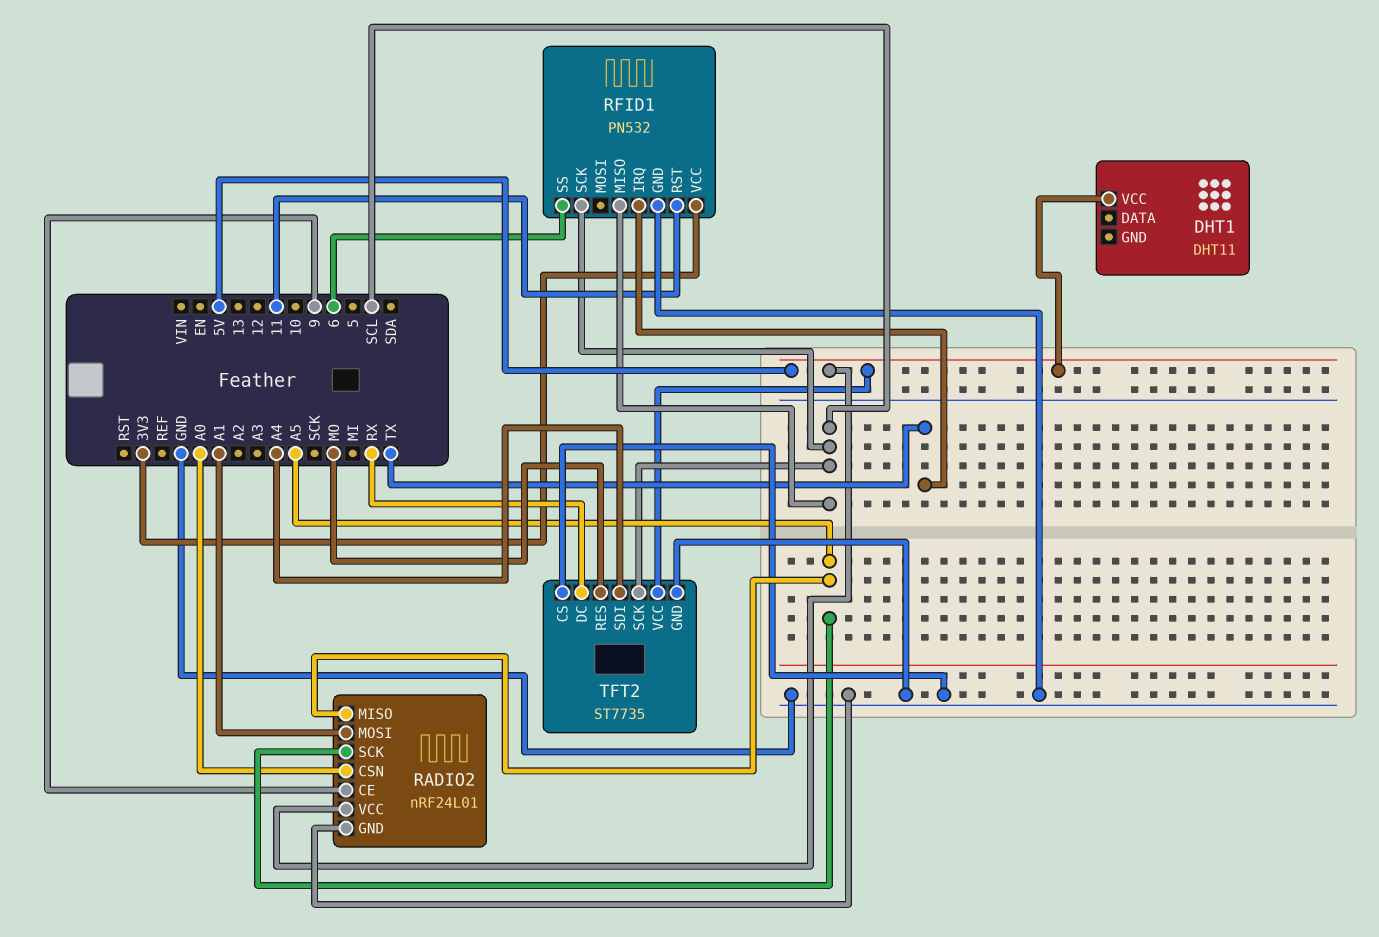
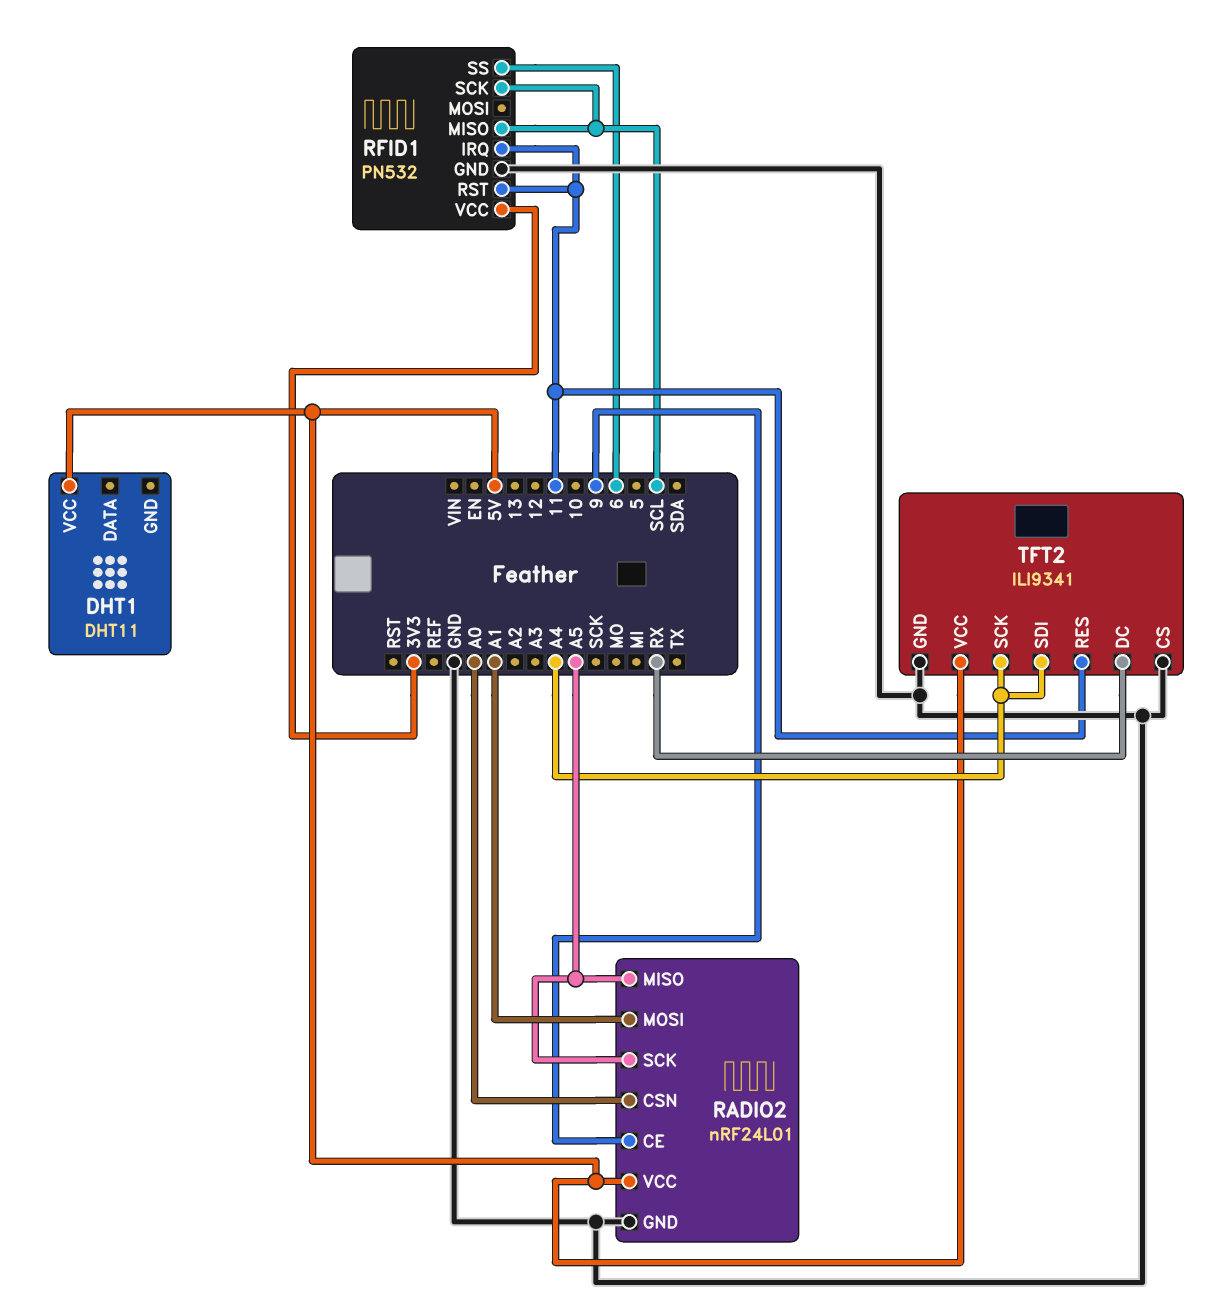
RFID1 pin IRQ: TX -> 11
TFT2: ST7735 -> ILI9341
TFT2 pin RES: MO -> 11
TFT2 pin SCK: SCL -> A4

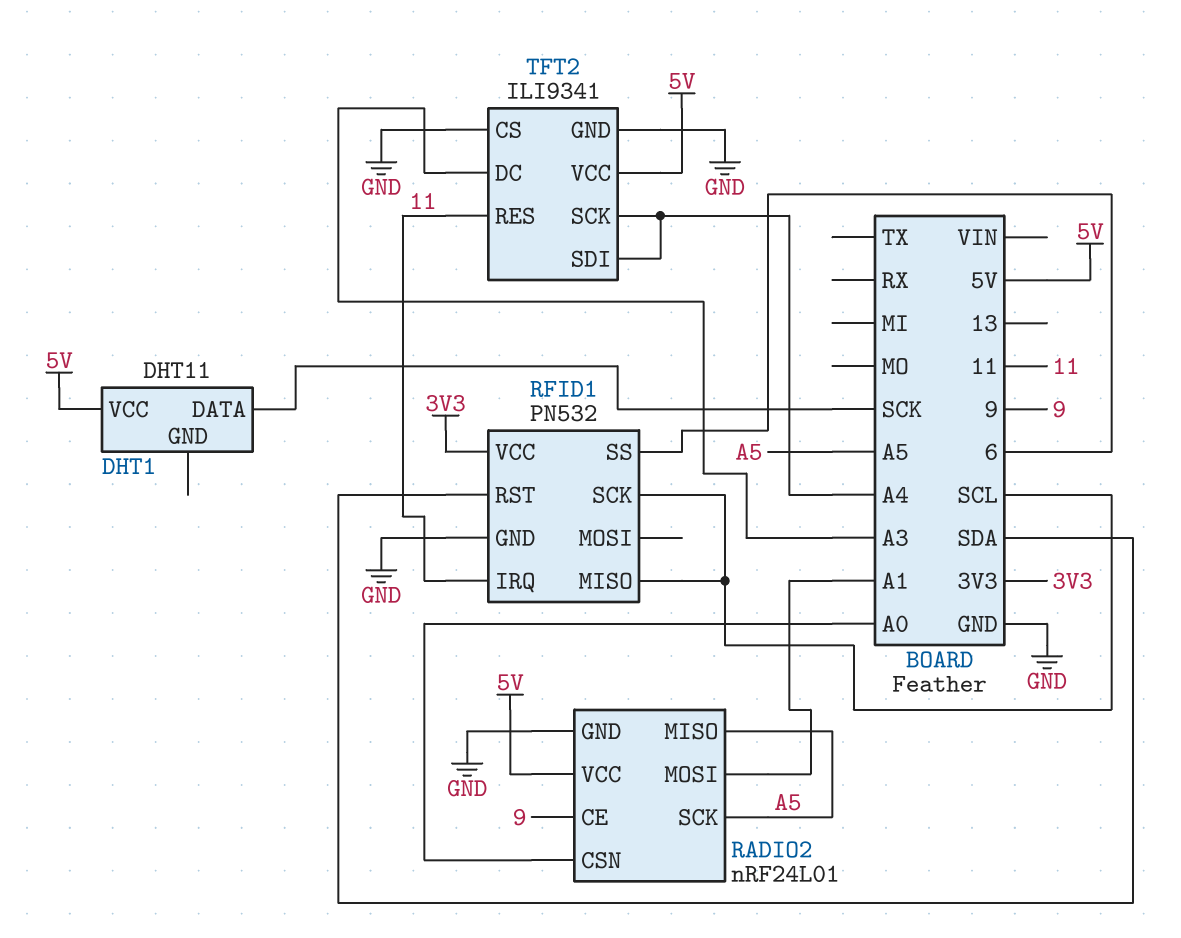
DHT1 pin DATA: none -> SCK
RFID1 pin RST: 11 -> SDA
TFT2 pin DC: RX -> A3

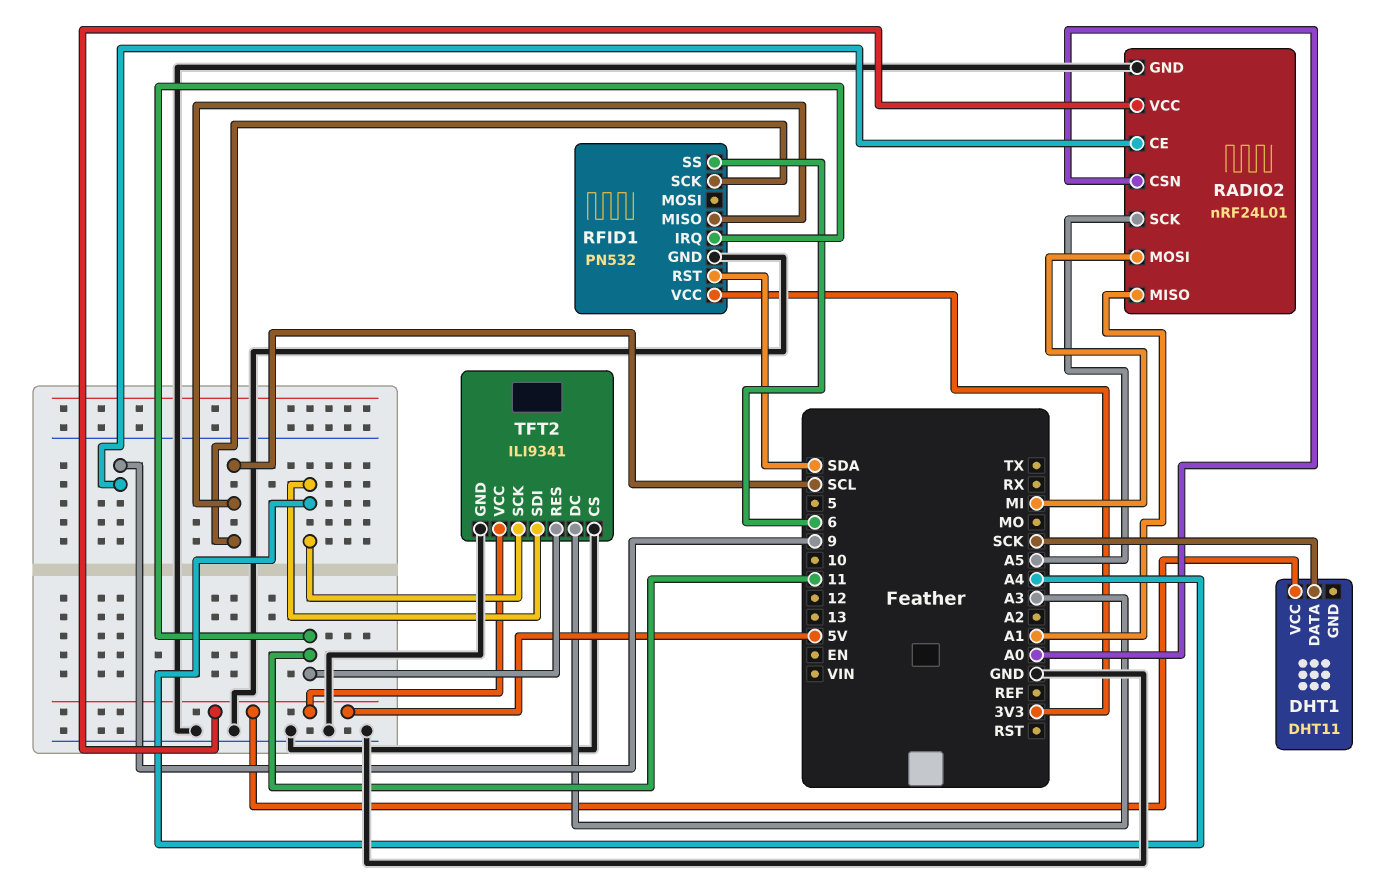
RADIO2 pin MISO: A5 -> A1
RADIO2 pin MOSI: A1 -> MI

